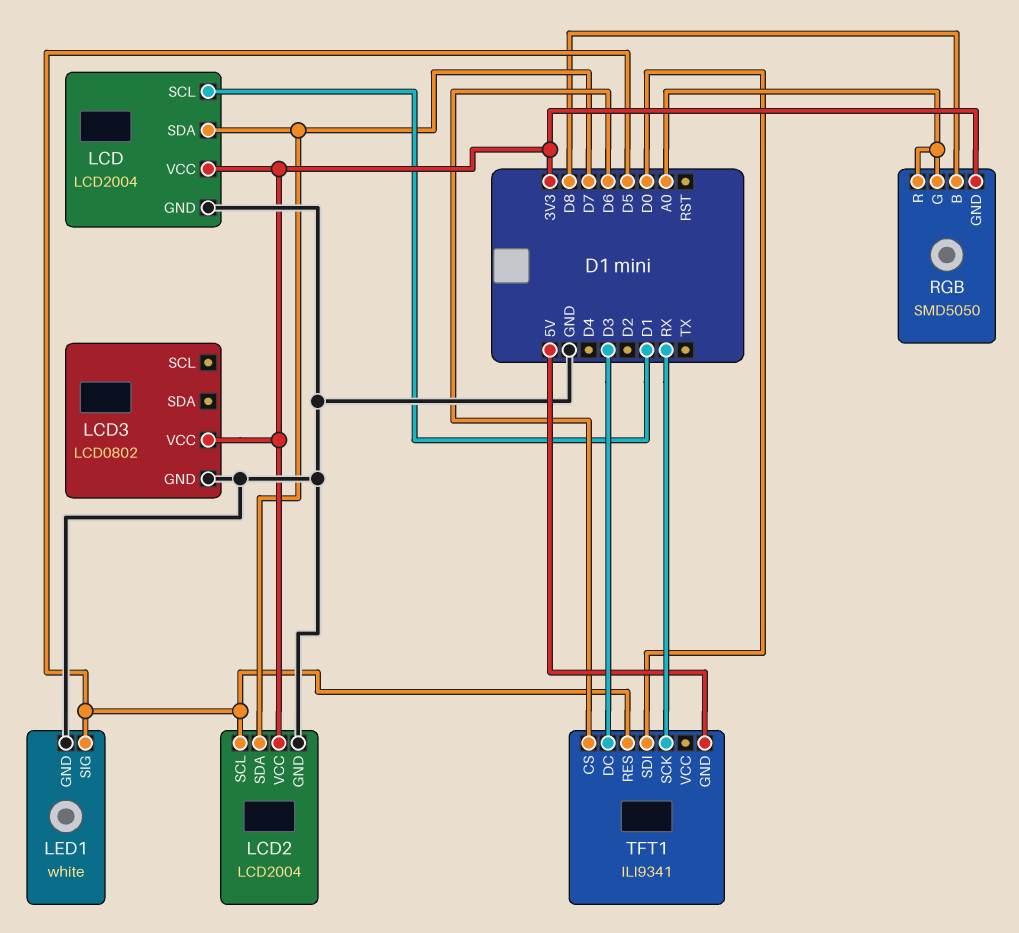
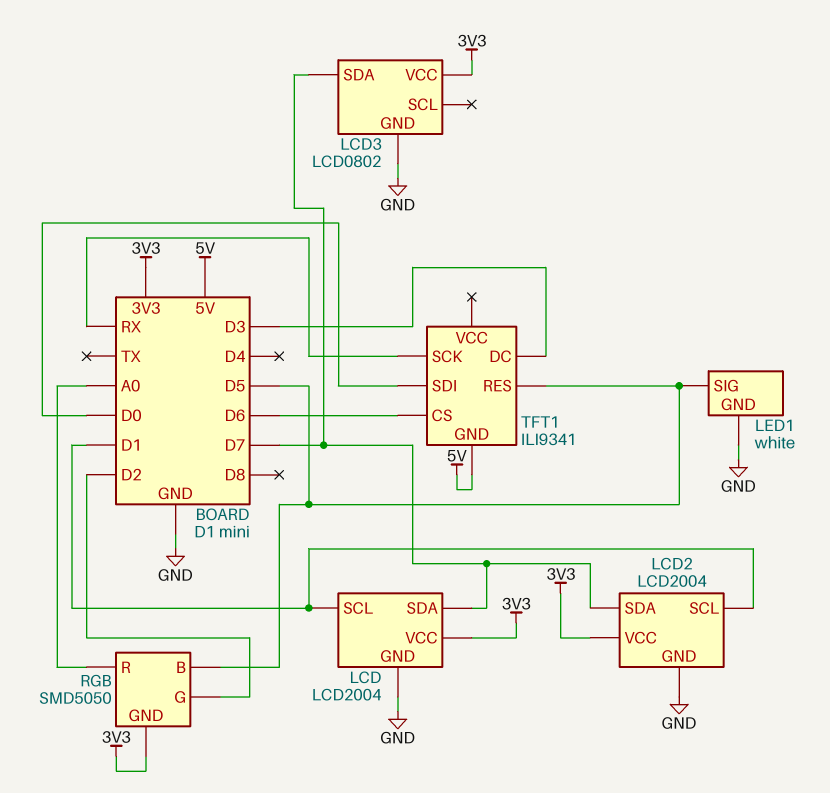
LCD2 pin SCL: D5 -> D1
LCD3 pin SDA: none -> D7
RGB pin B: D8 -> D5
RGB pin G: A0 -> D2

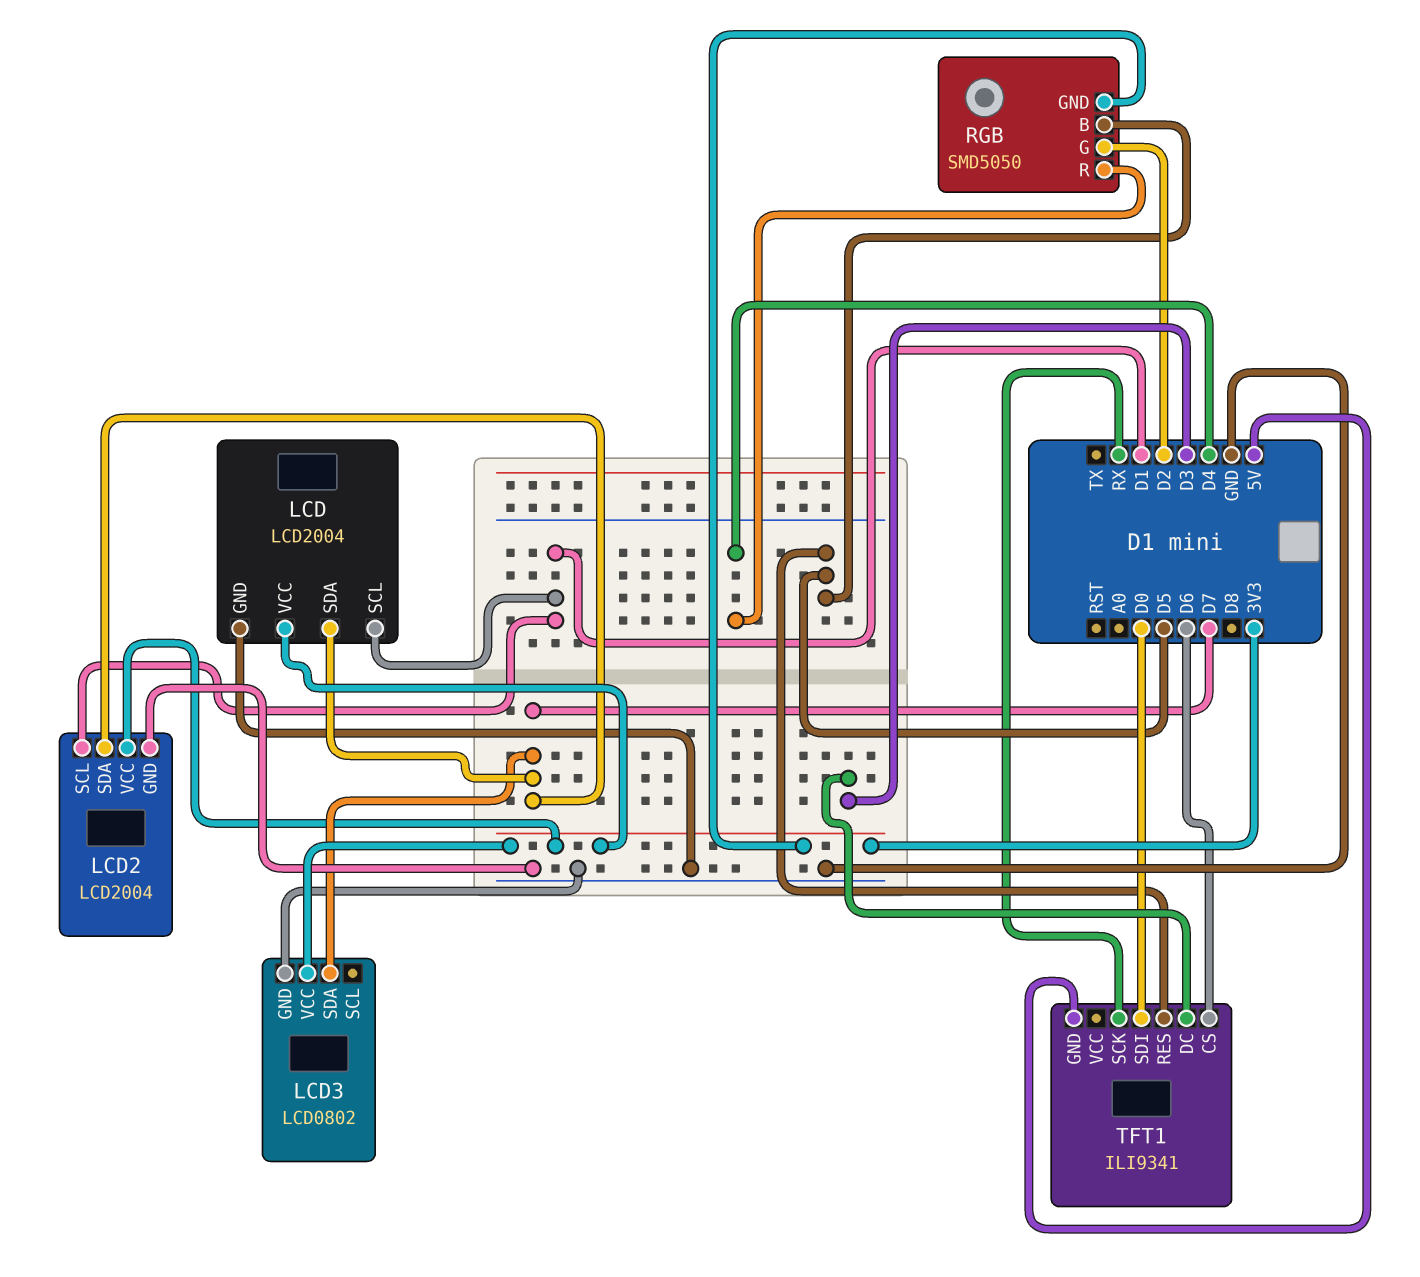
LED1: white -> none
LED1 pin GND: GND -> none
LED1 pin SIG: D5 -> none
RGB pin R: A0 -> D4

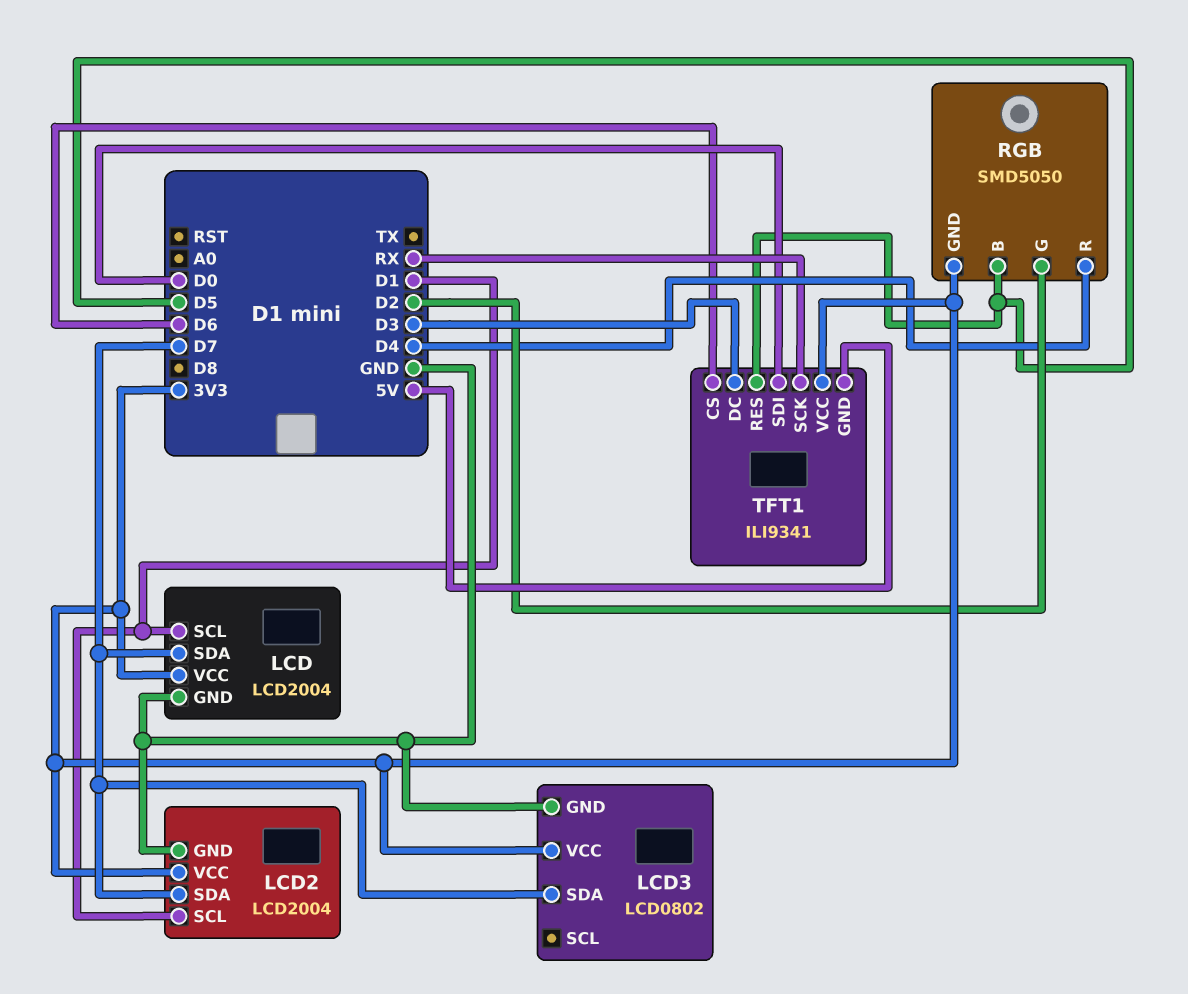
TFT1 pin VCC: none -> 3V3

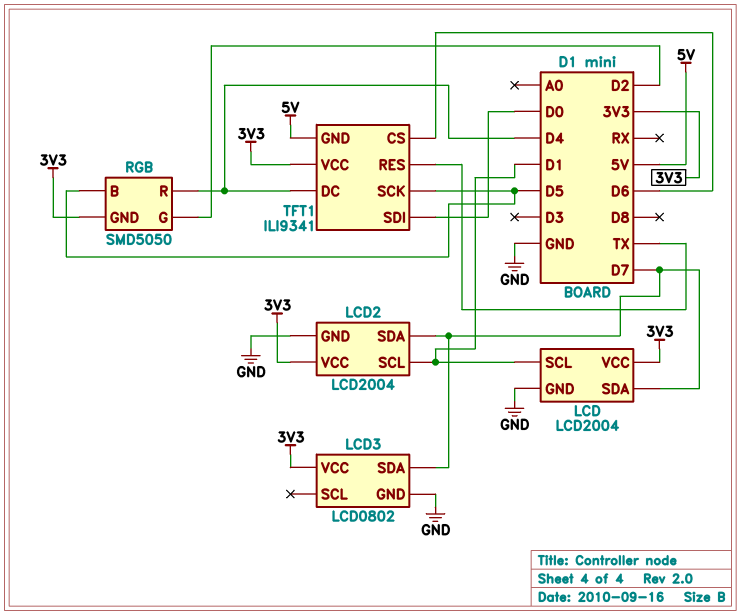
TFT1 pin DC: D3 -> D4
TFT1 pin RES: D5 -> TX
TFT1 pin SCK: RX -> D5

